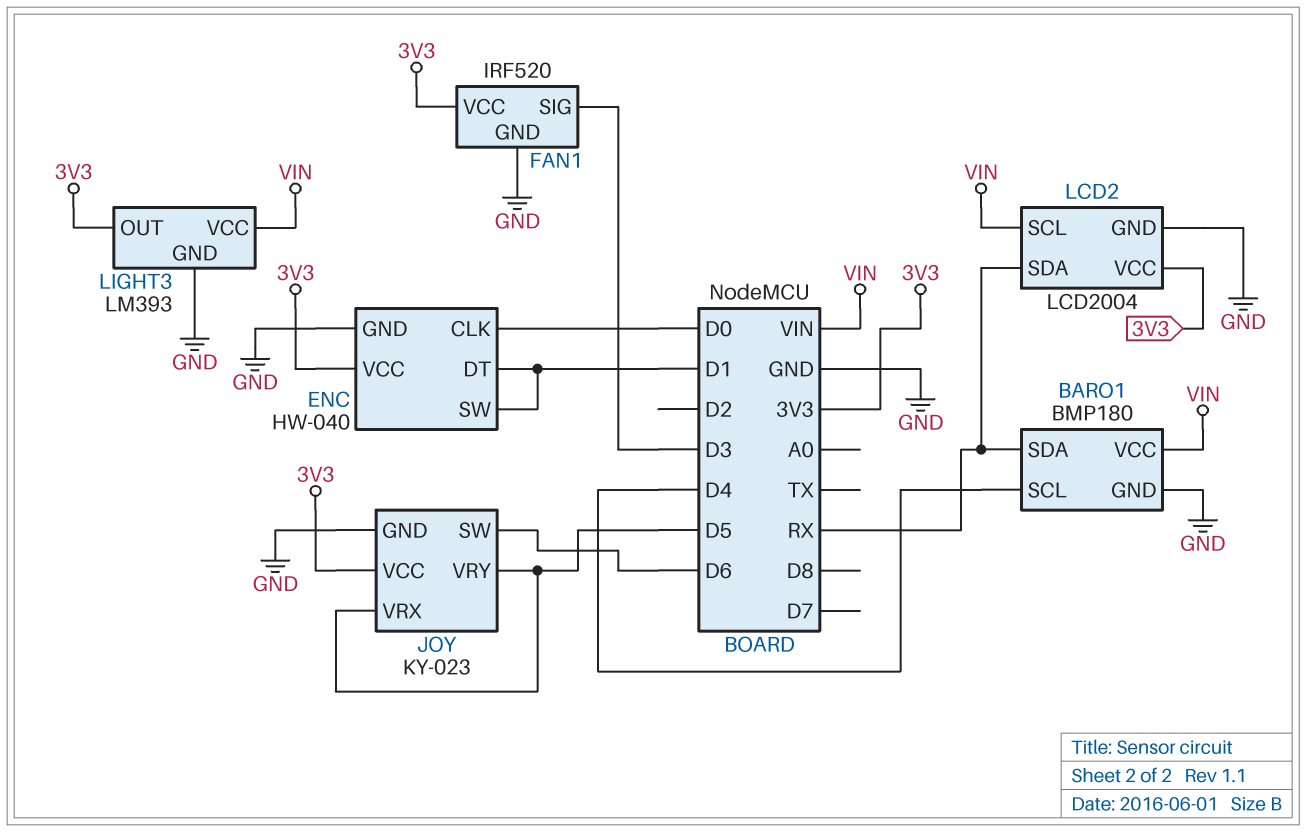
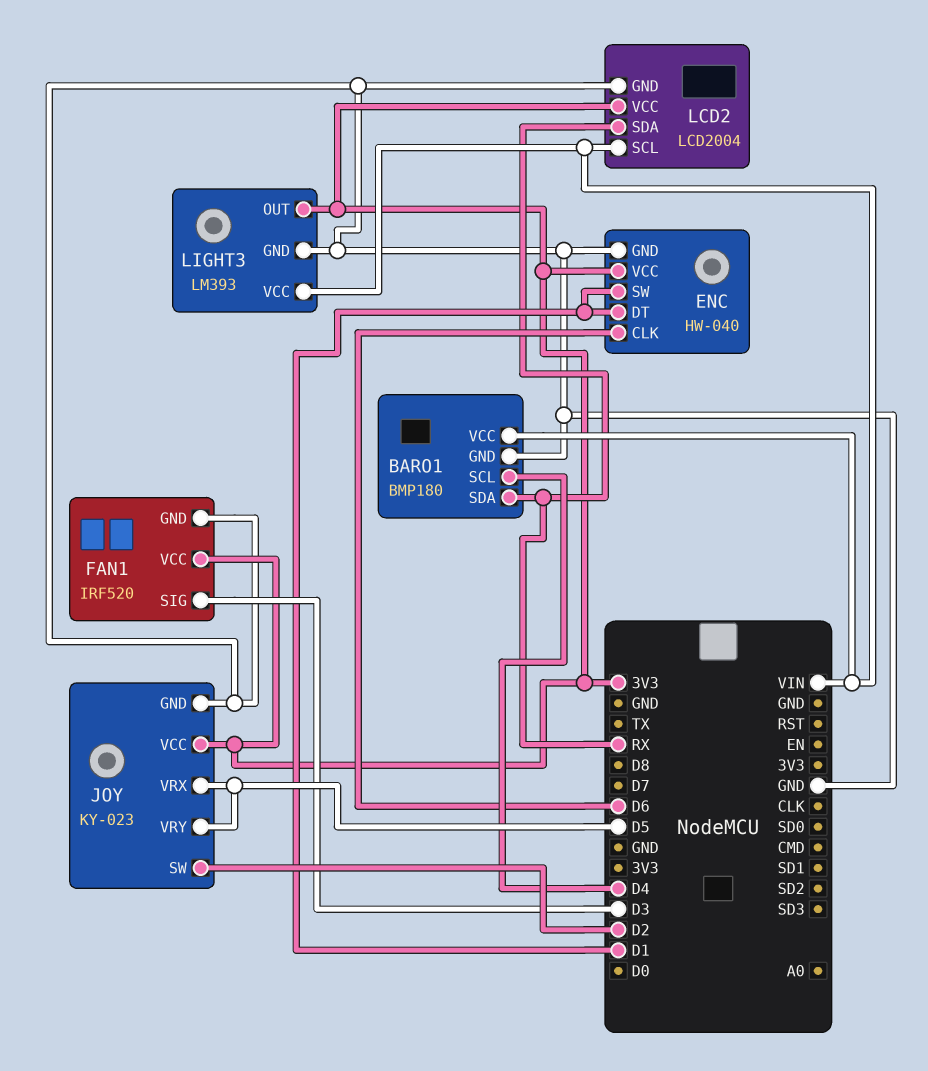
ENC pin CLK: D0 -> D6
JOY pin SW: D6 -> D2

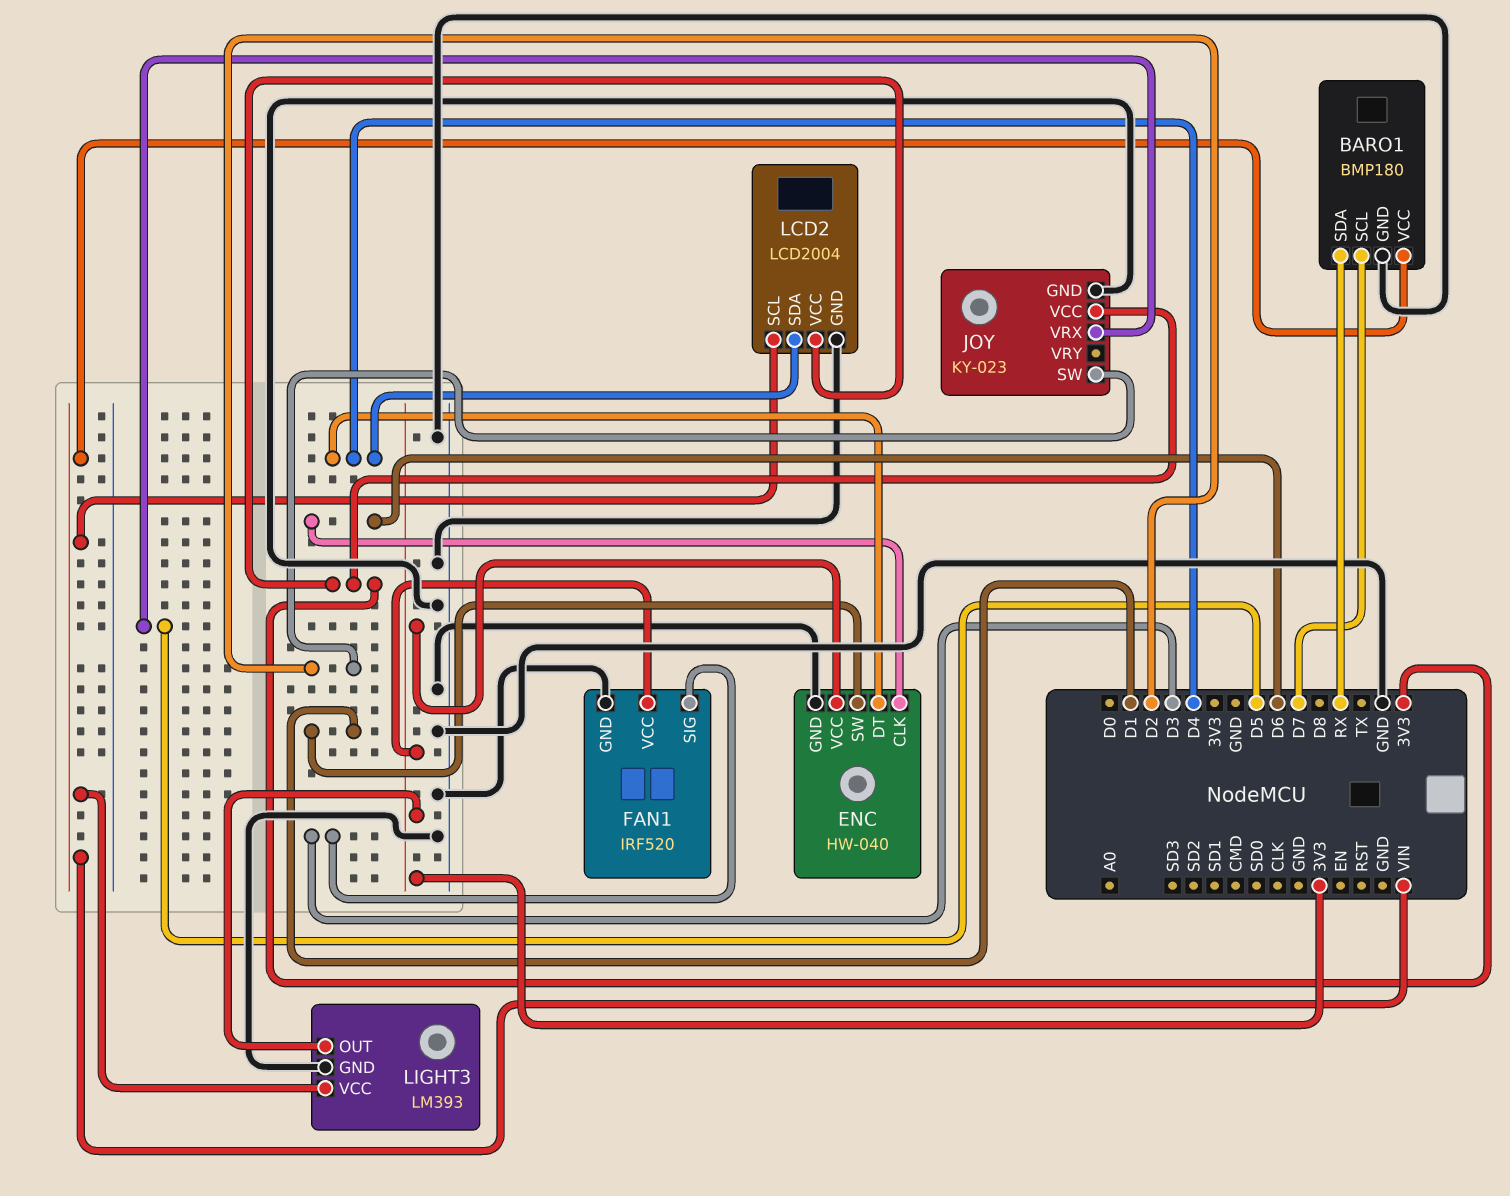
BARO1 pin SCL: D4 -> D7
ENC pin DT: D1 -> D4
JOY pin VRY: D5 -> none
LCD2 pin SDA: RX -> D4

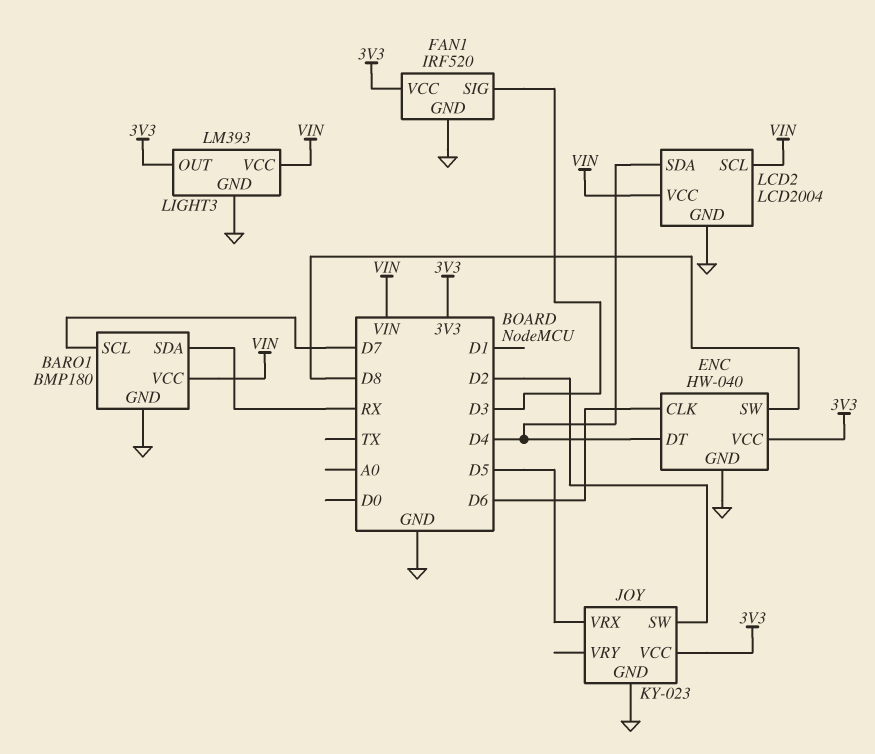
ENC pin SW: D1 -> D8
LCD2 pin VCC: 3V3 -> VIN

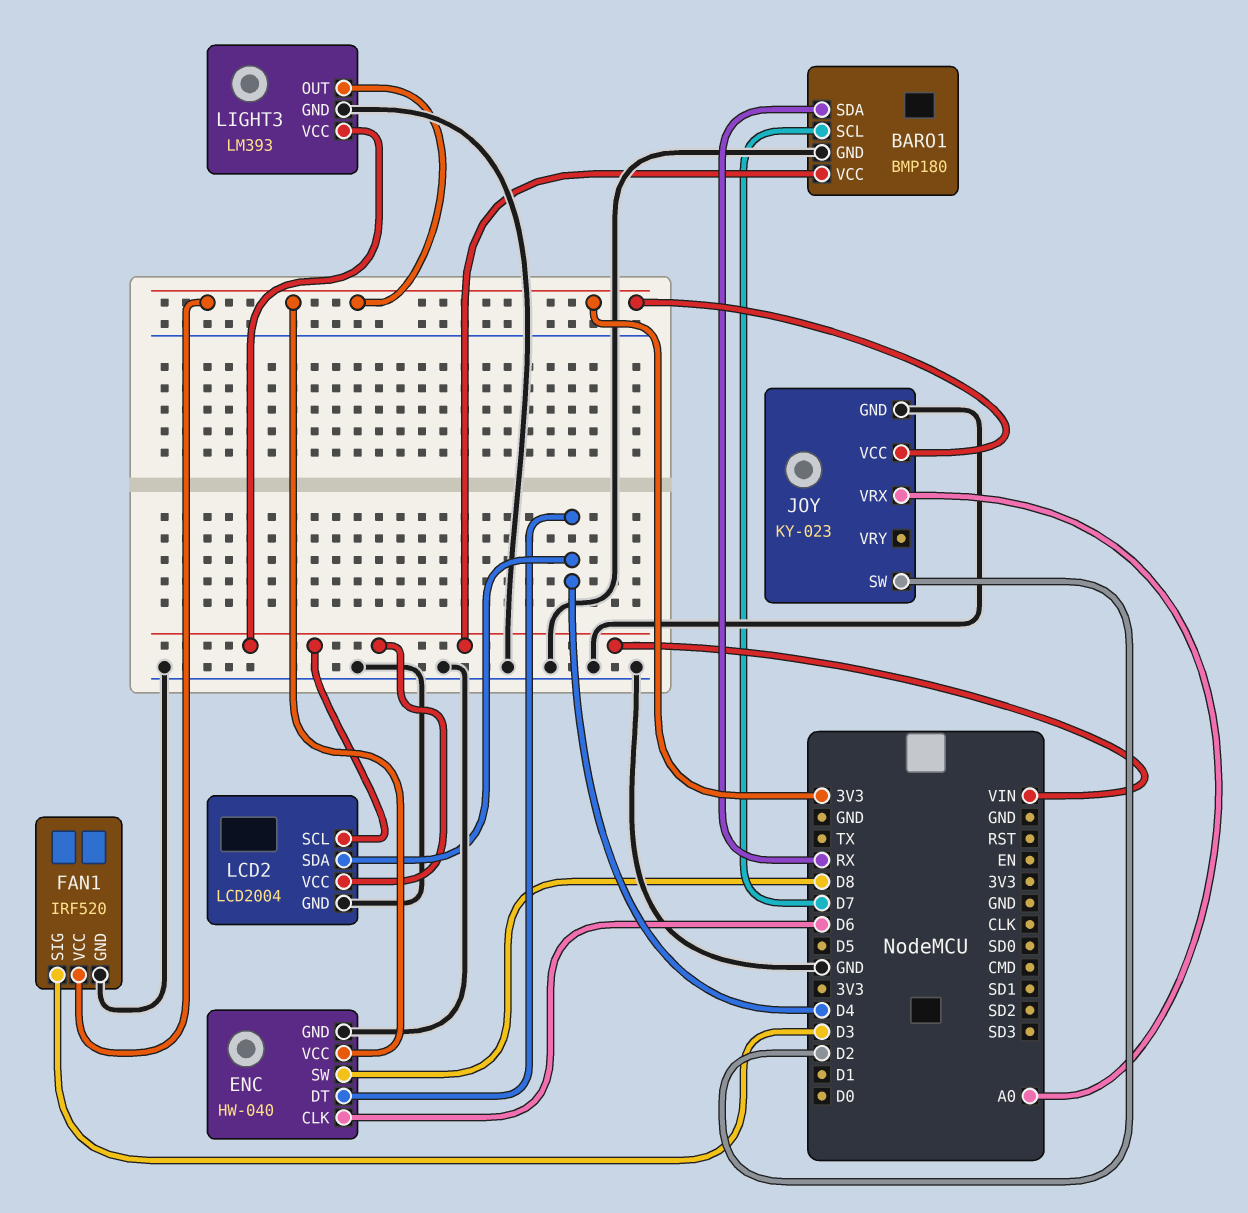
JOY pin VRX: D5 -> A0

